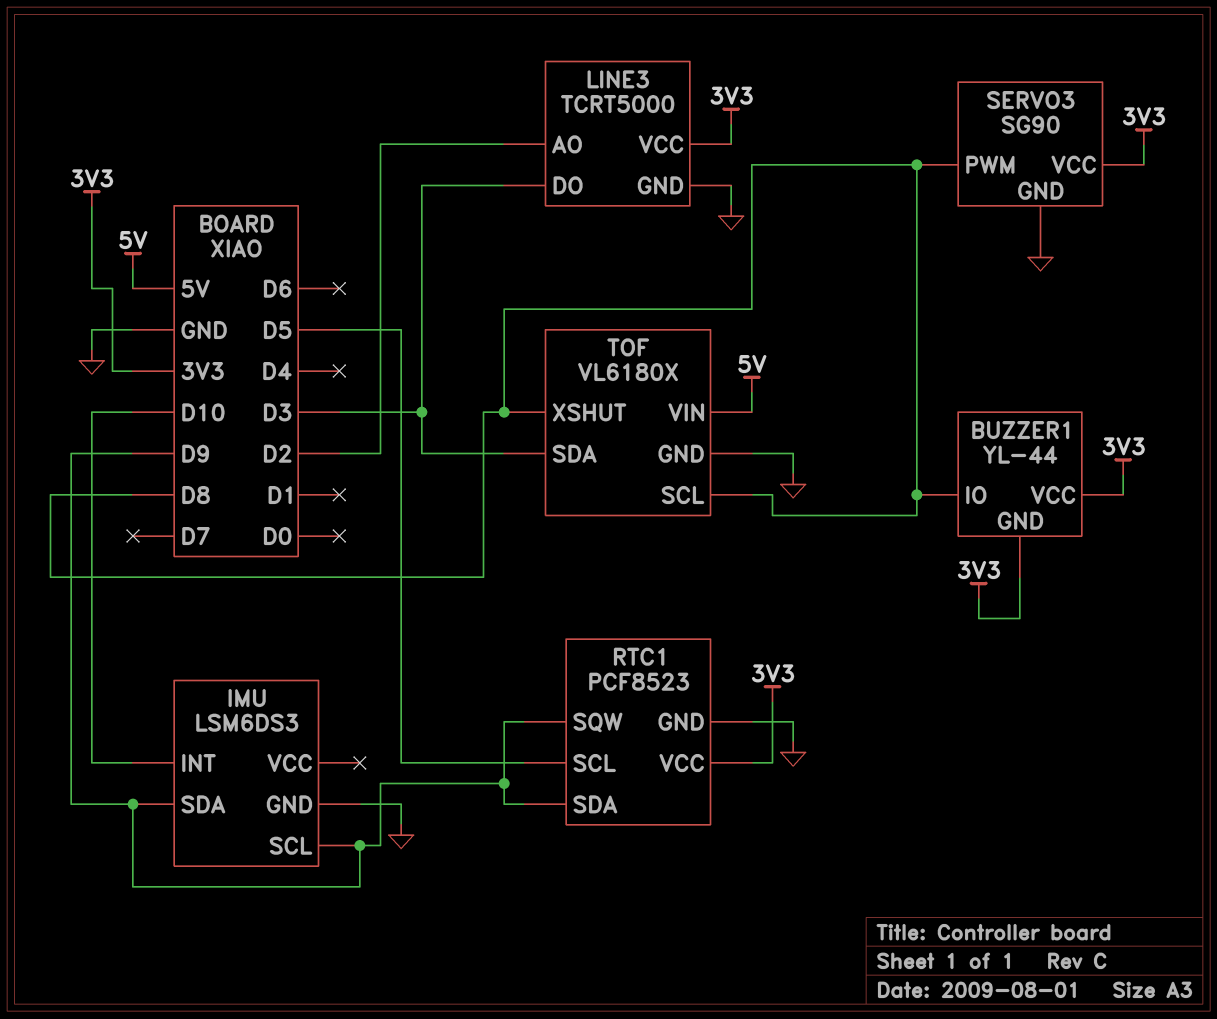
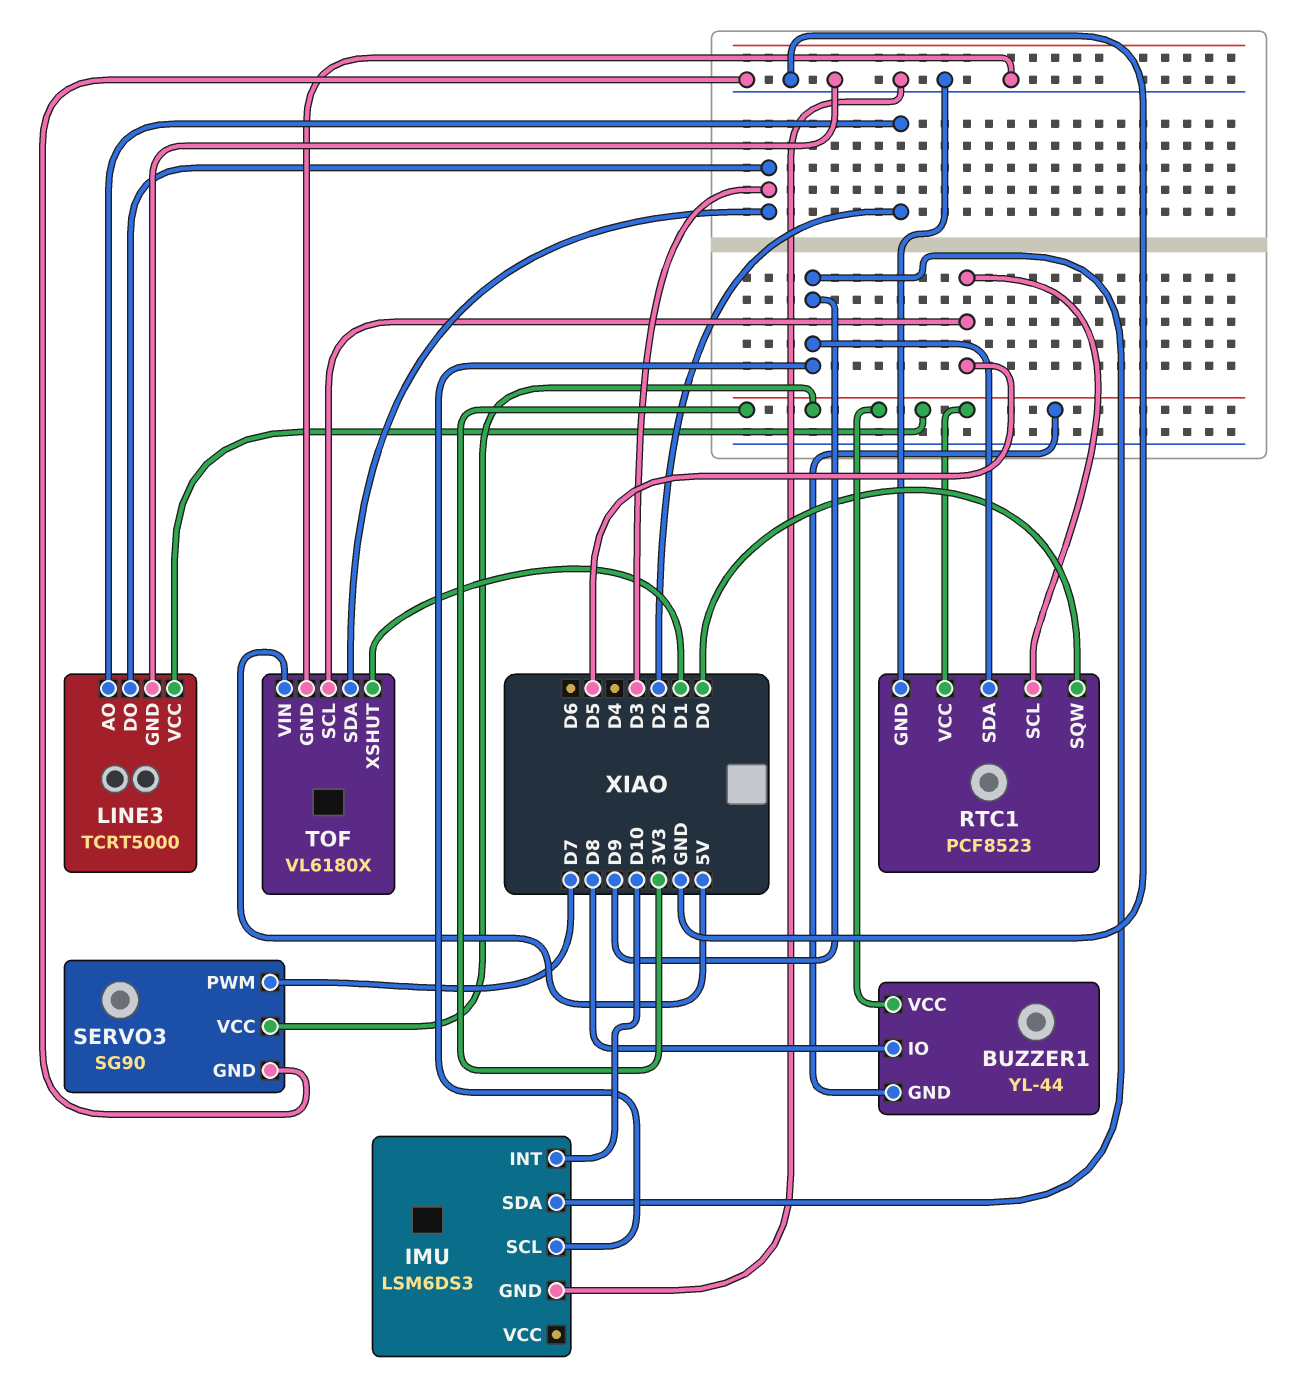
RTC1 pin SQW: D9 -> D0
SERVO3 pin PWM: D8 -> D7
TOF pin SCL: D8 -> D5
TOF pin XSHUT: D8 -> D1

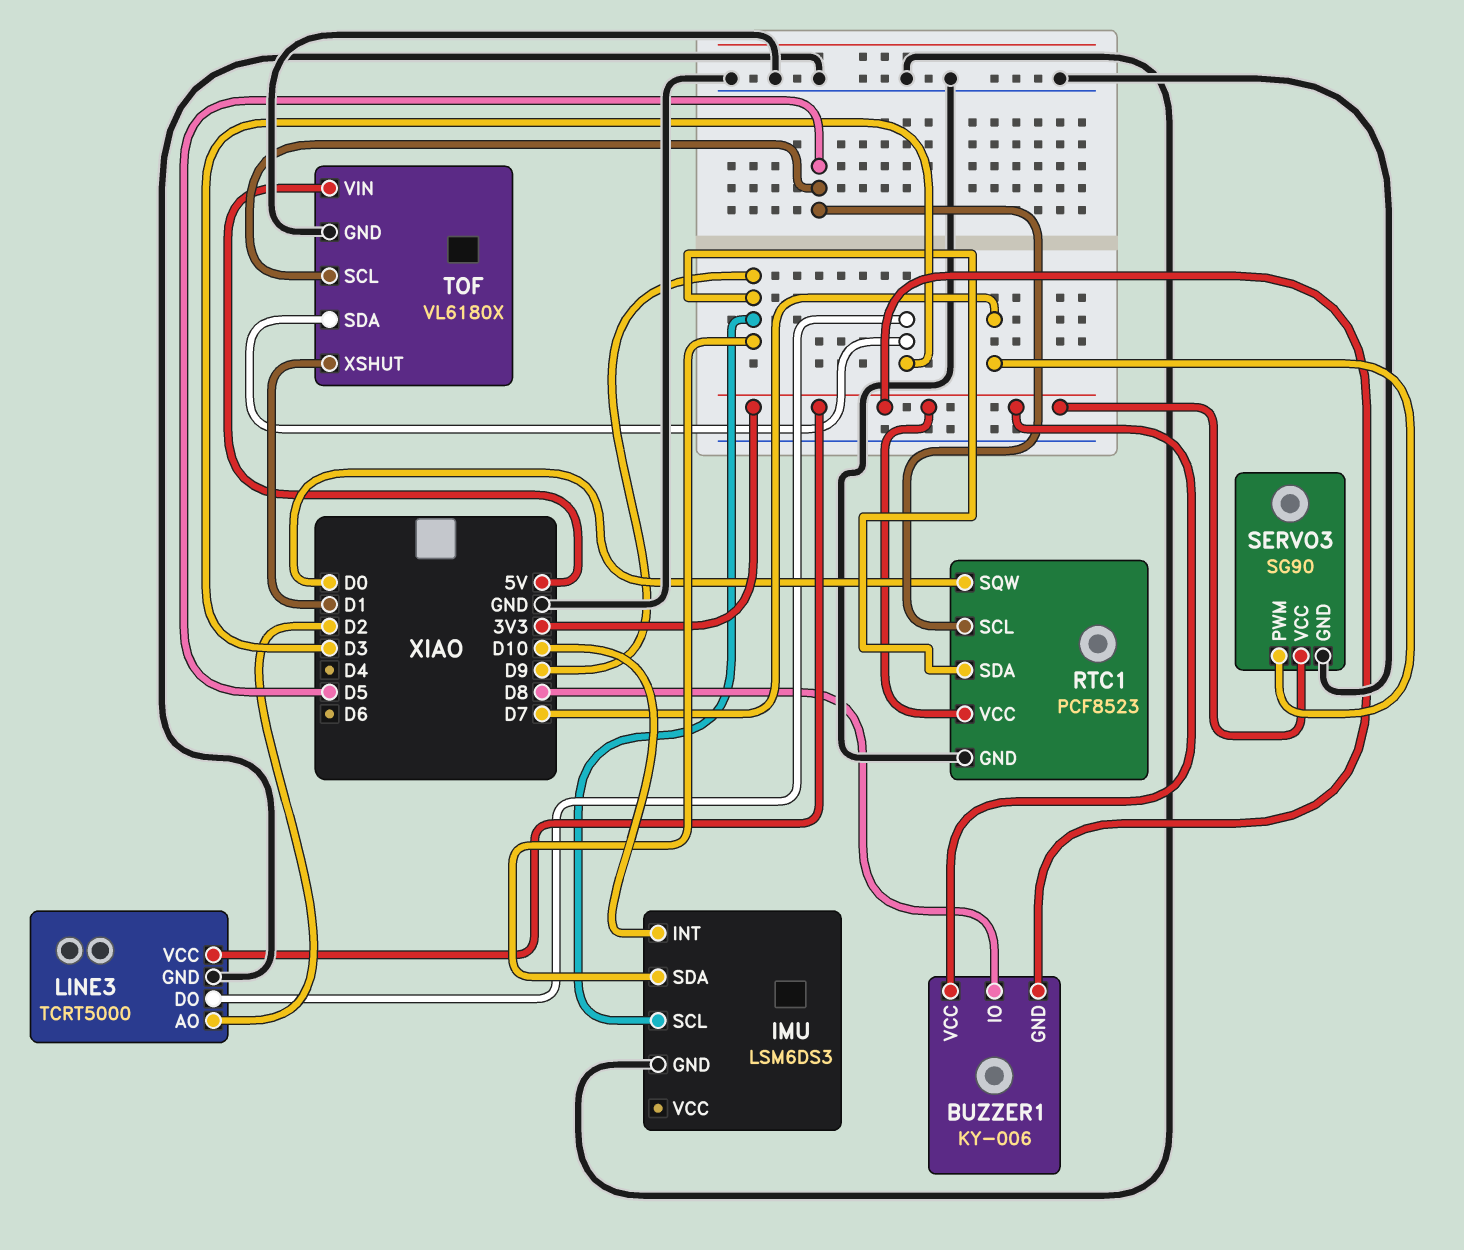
BUZZER1: YL-44 -> KY-006

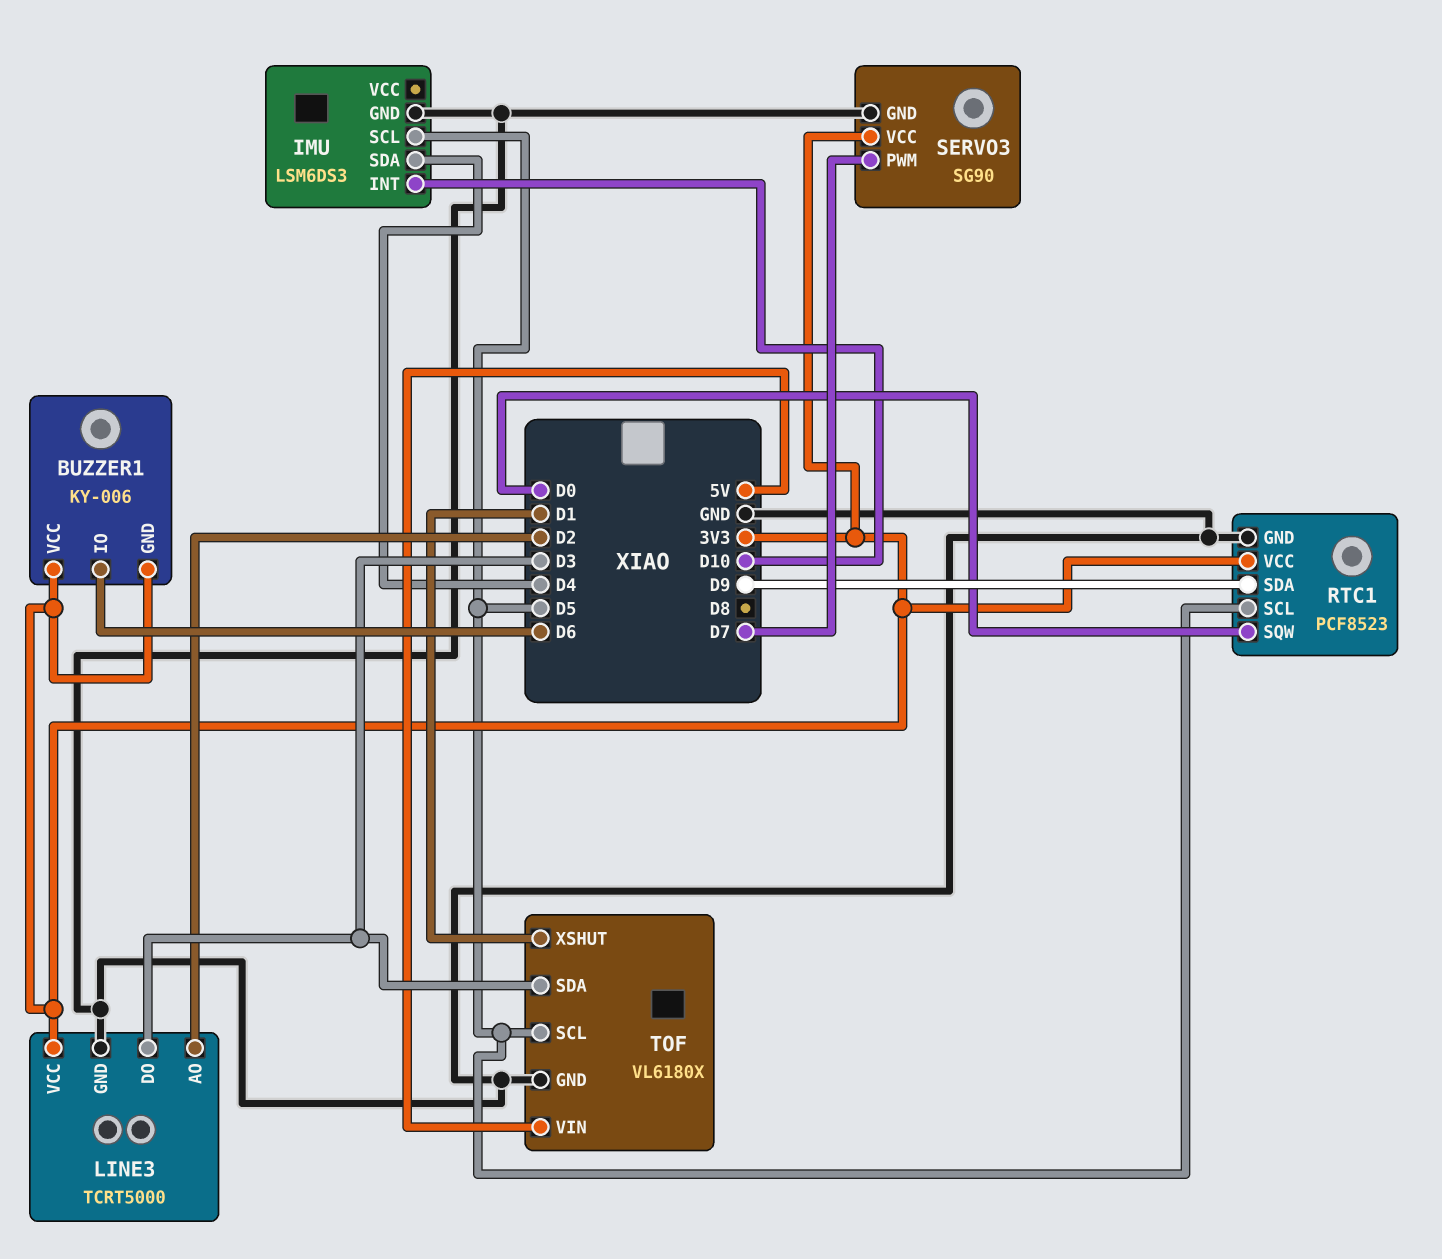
BUZZER1 pin IO: D8 -> D6
IMU pin SCL: D9 -> D5
IMU pin SDA: D9 -> D4

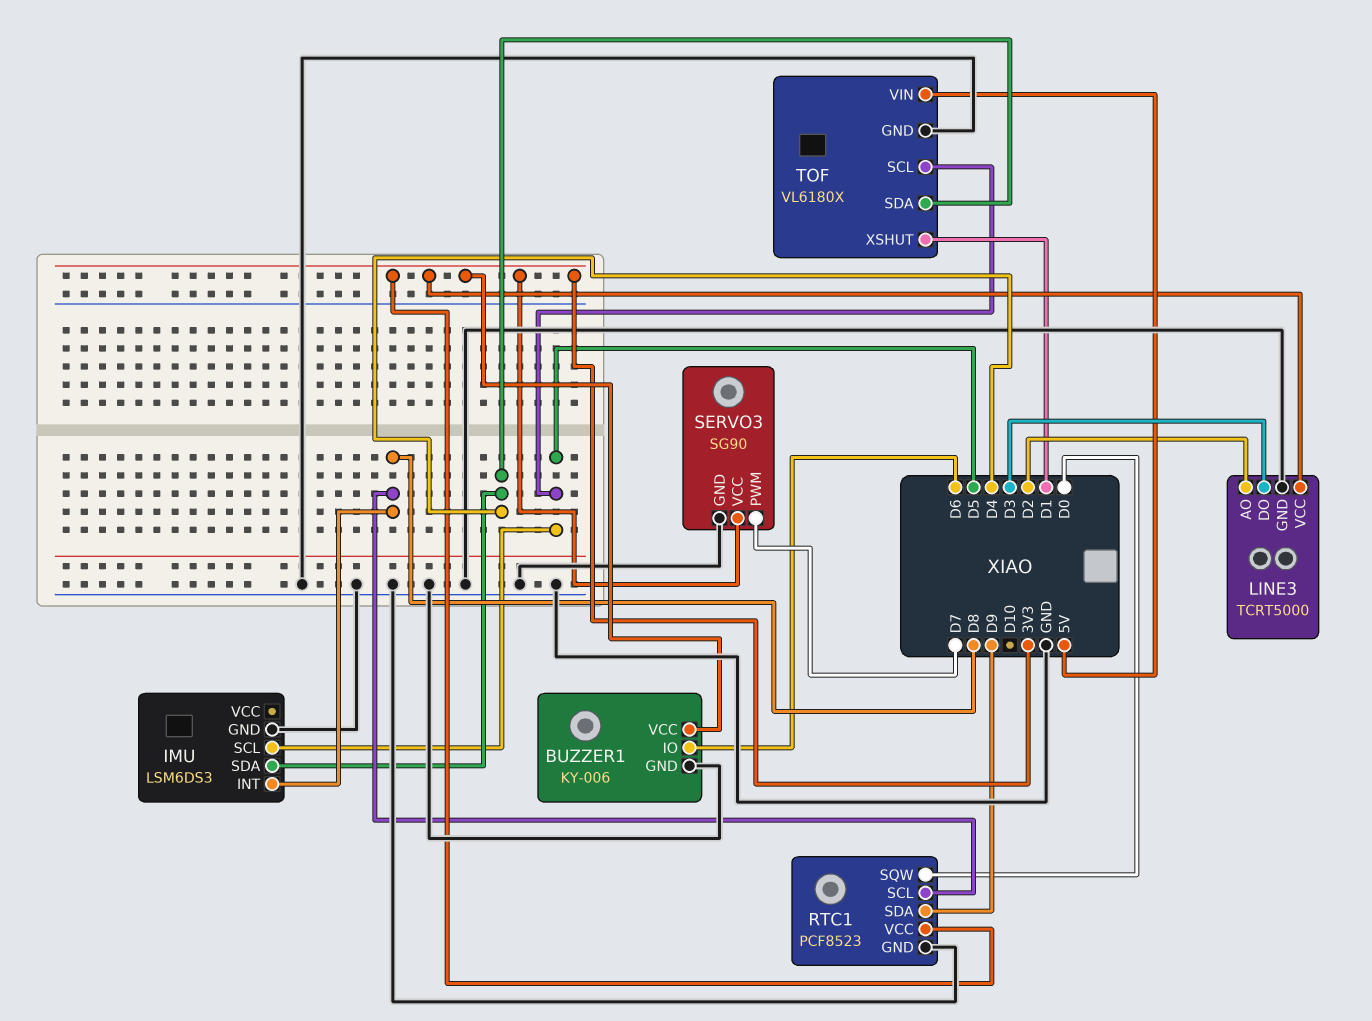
BUZZER1 pin GND: 3V3 -> GND
IMU pin INT: D10 -> D8
RTC1 pin SCL: D5 -> D8
TOF pin SDA: D3 -> D4

